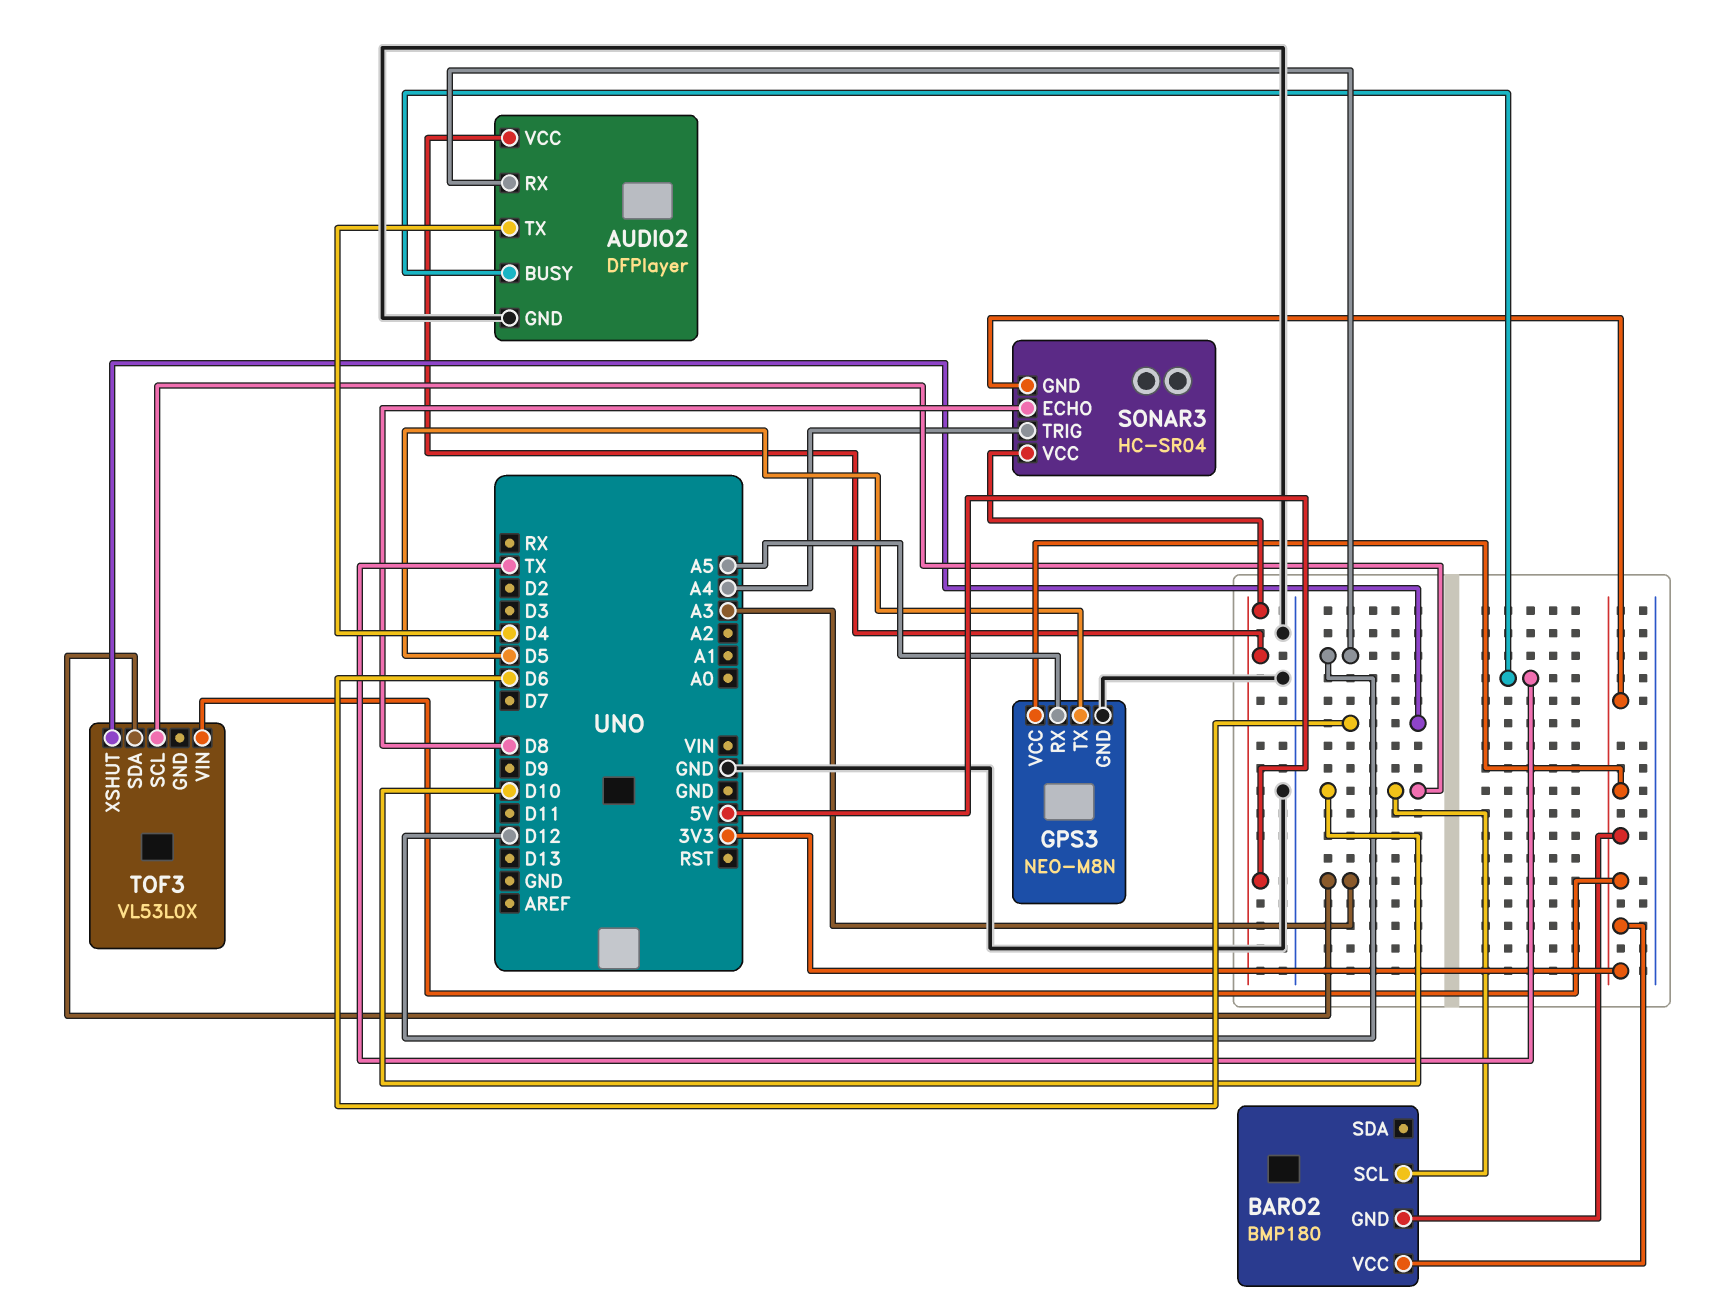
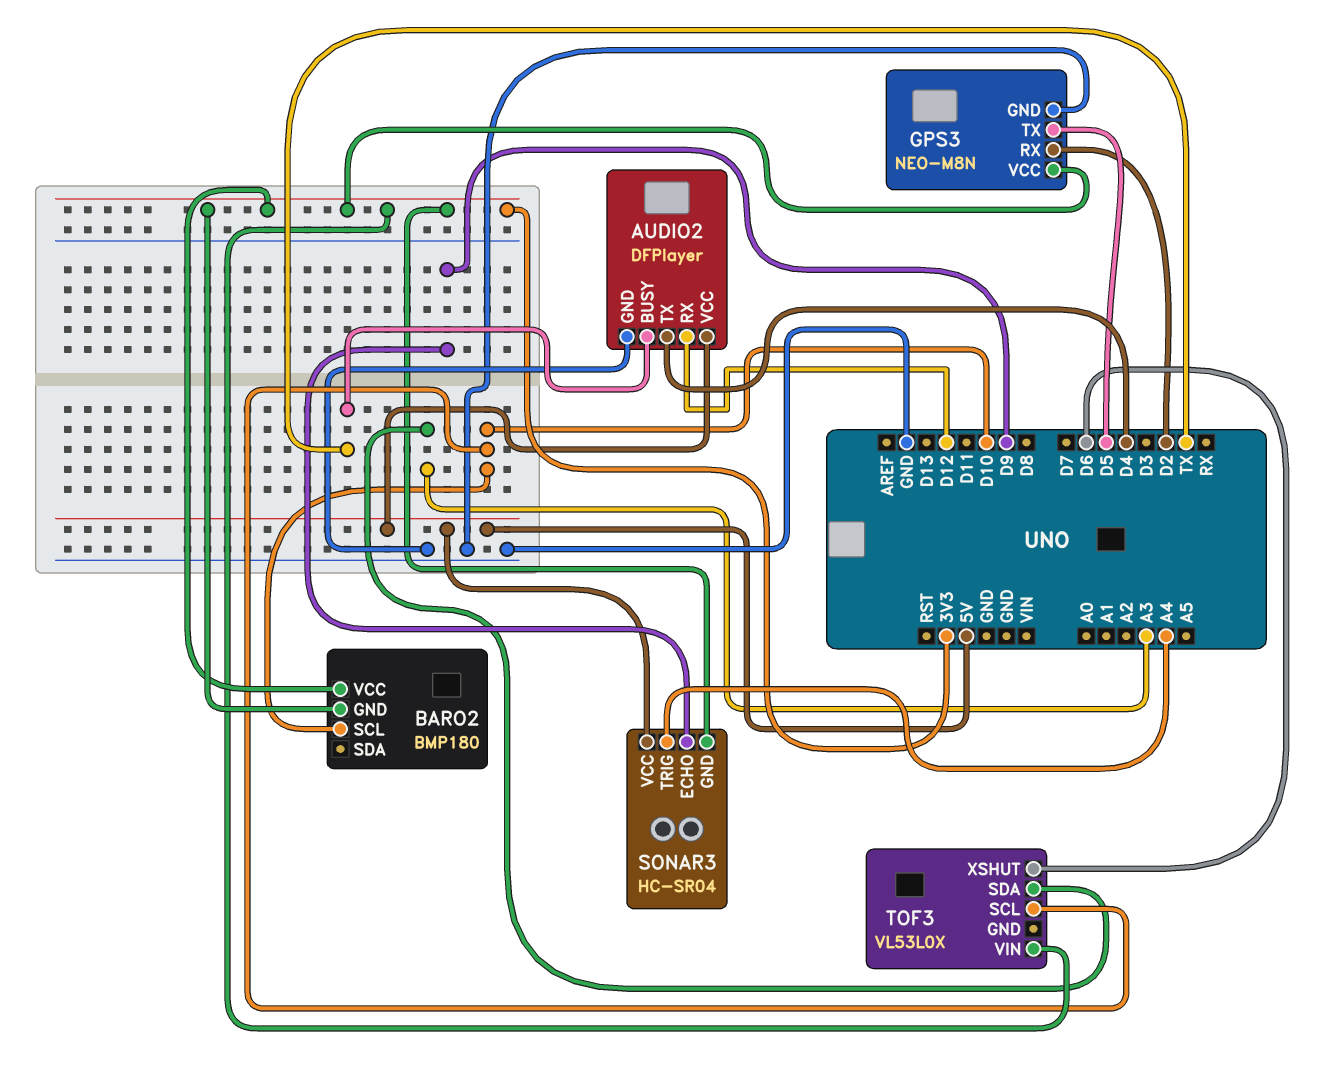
GPS3 pin RX: A5 -> D2
SONAR3 pin ECHO: D8 -> D9

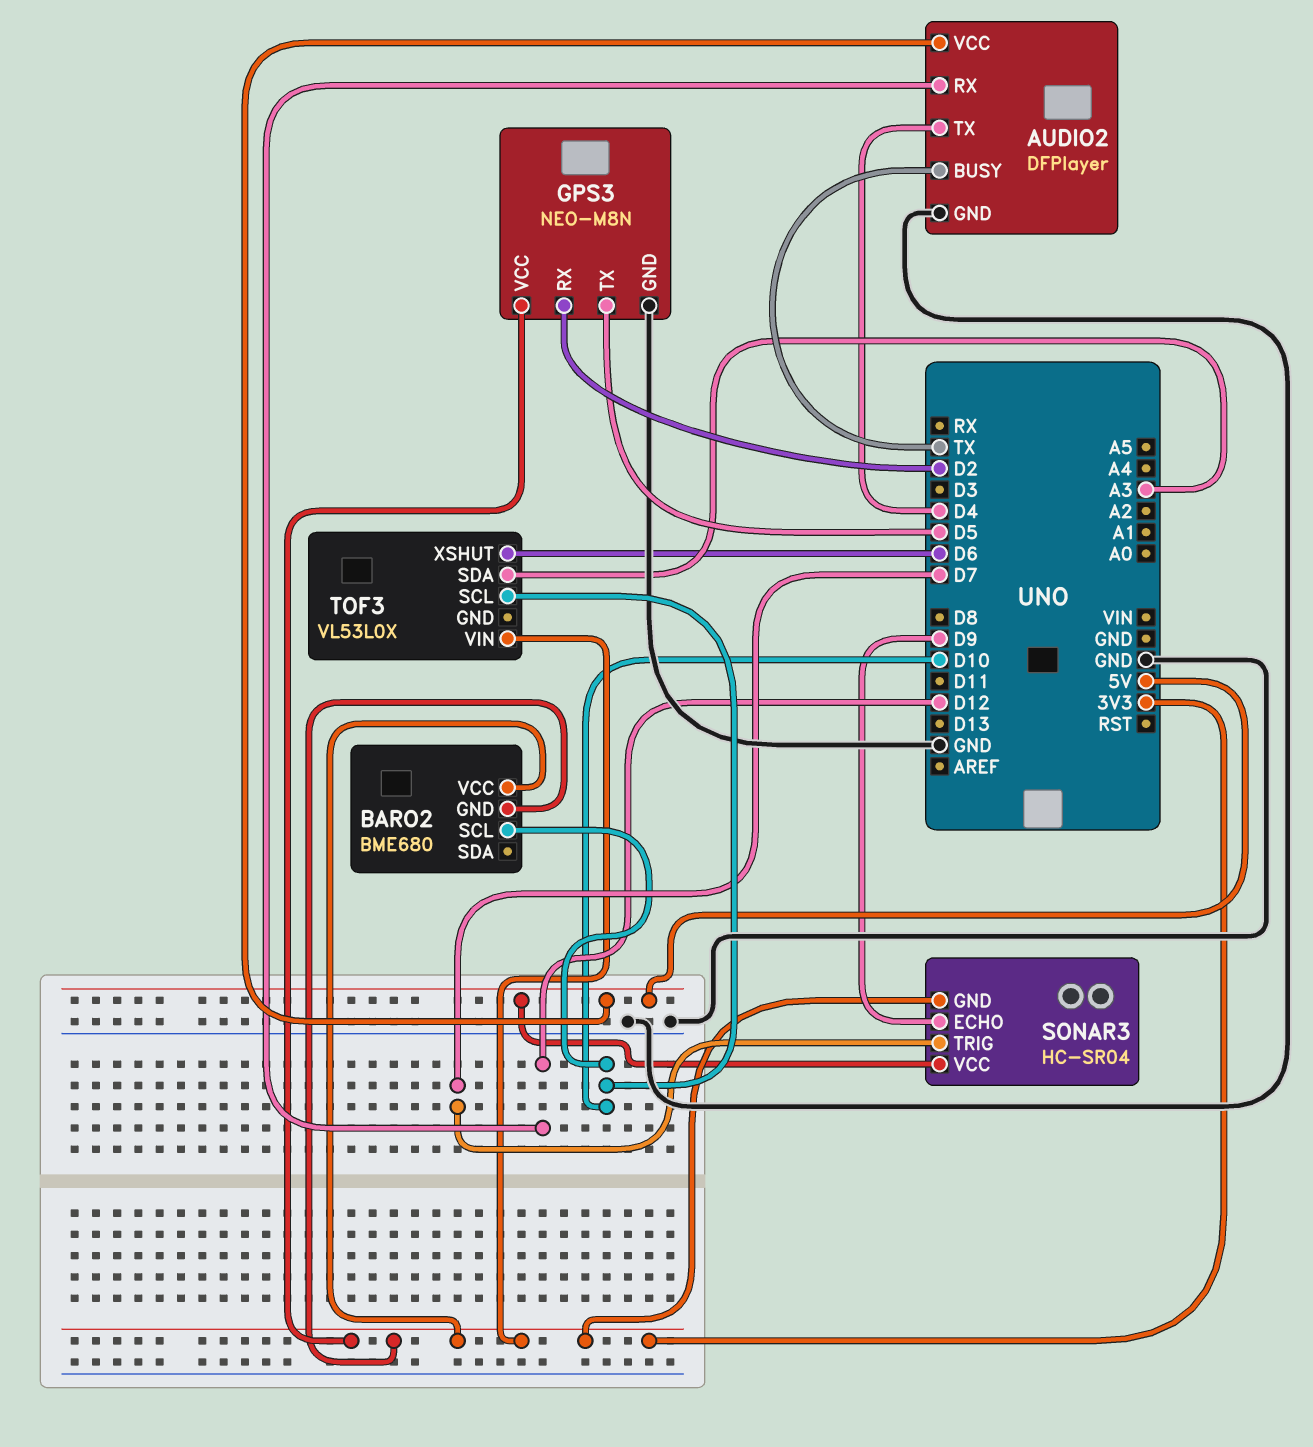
BARO2: BMP180 -> BME680
SONAR3 pin TRIG: A4 -> D7

